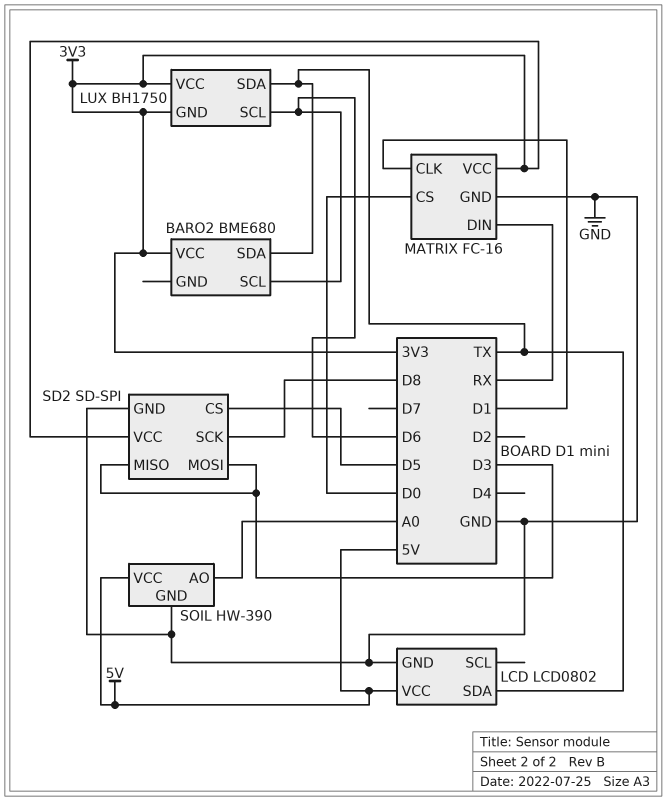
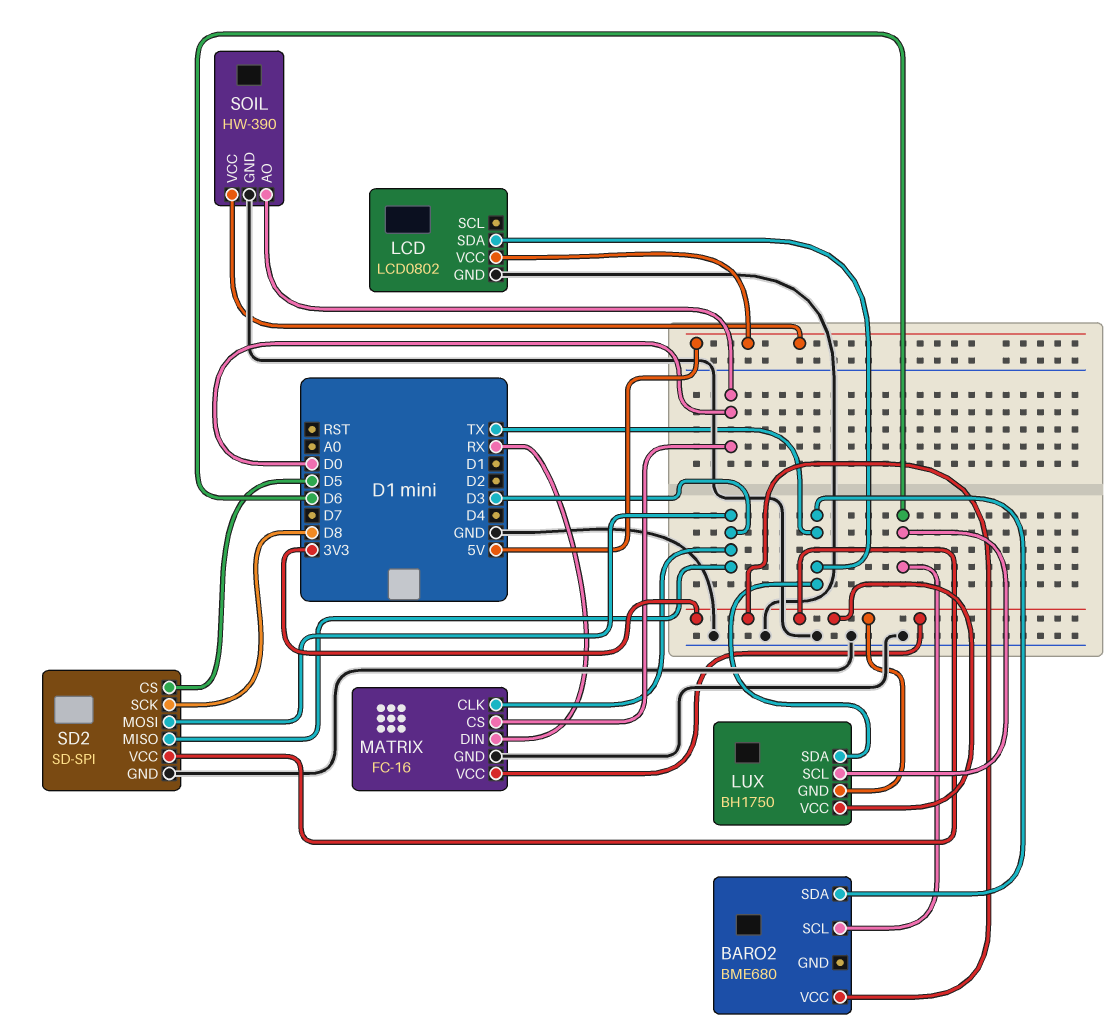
MATRIX pin CLK: D1 -> D3
SOIL pin AO: A0 -> D0

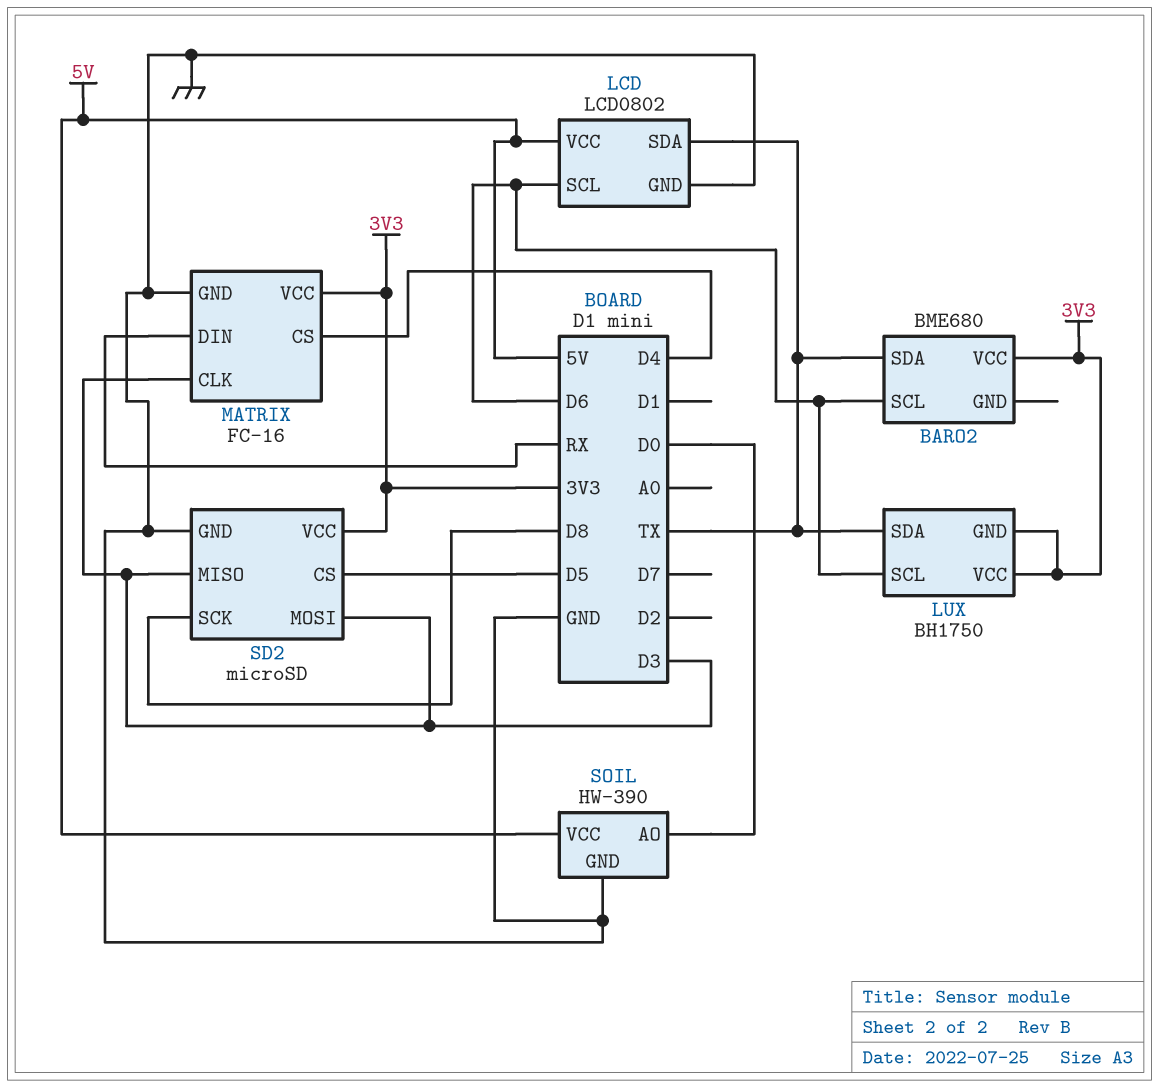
LCD pin SCL: none -> D6
MATRIX pin CS: D0 -> D4
SD2: SD-SPI -> microSD

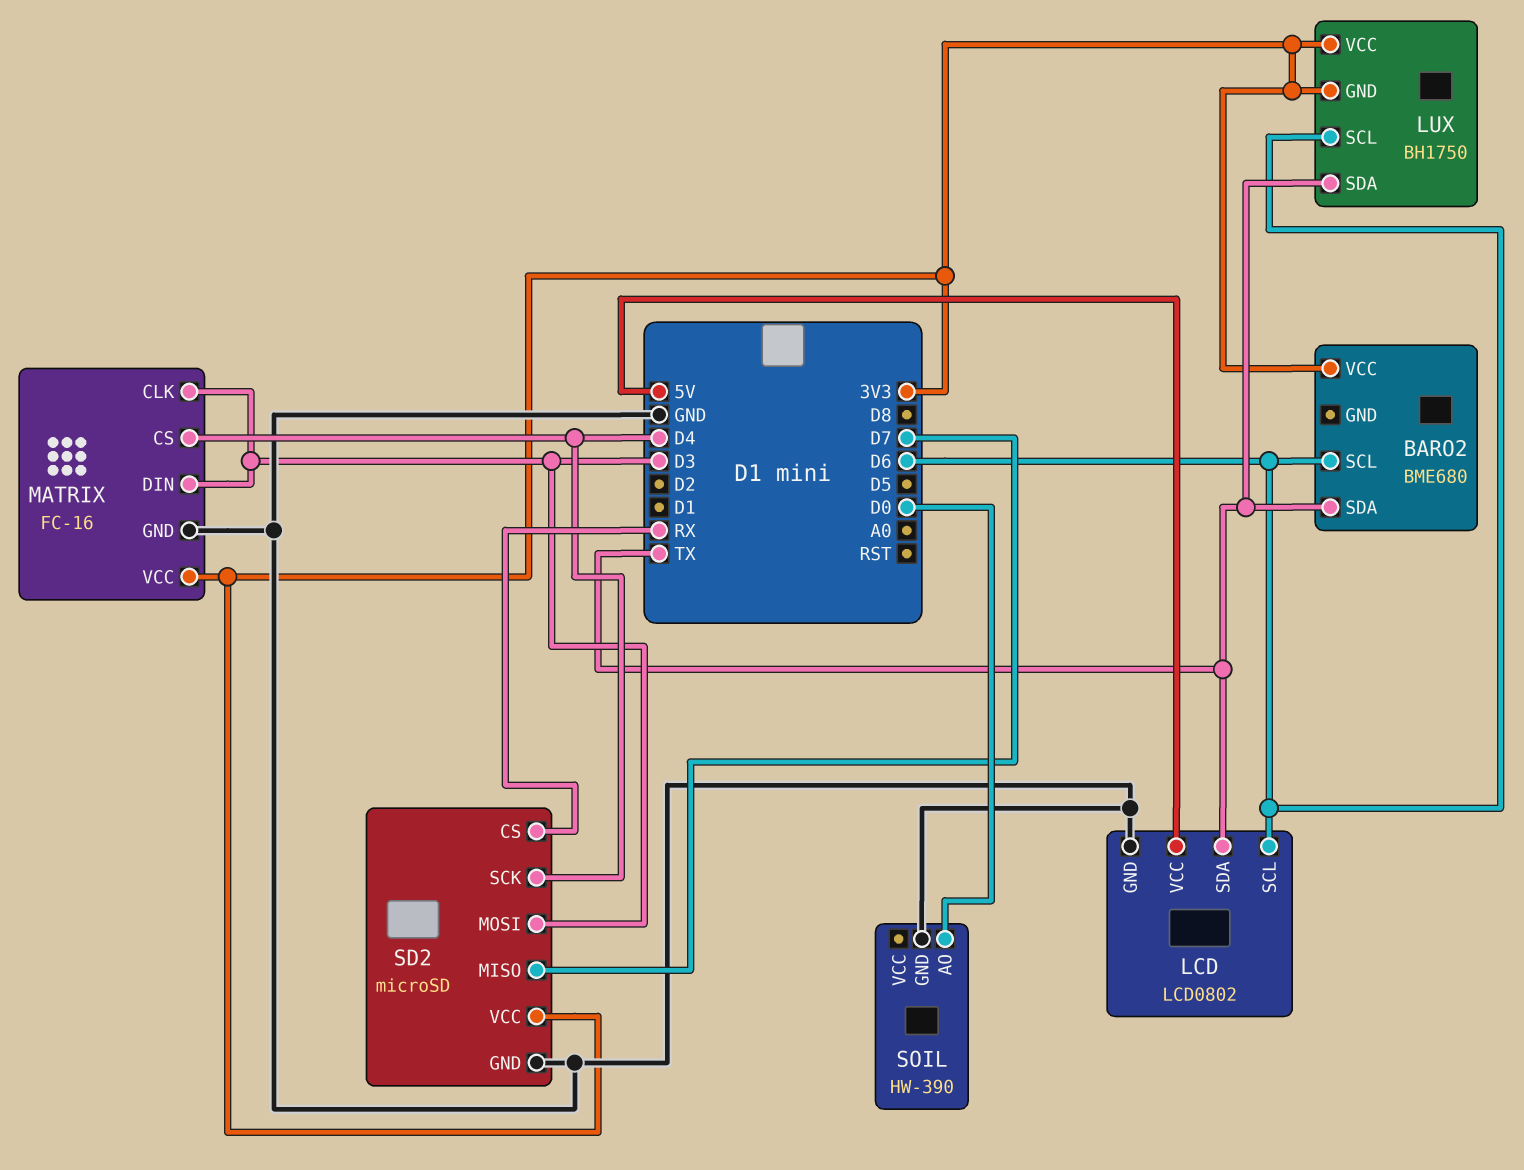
MATRIX pin DIN: RX -> D3
SD2 pin CS: D5 -> RX
SD2 pin MISO: D3 -> D7
SD2 pin SCK: D8 -> D4
SOIL pin VCC: 5V -> none

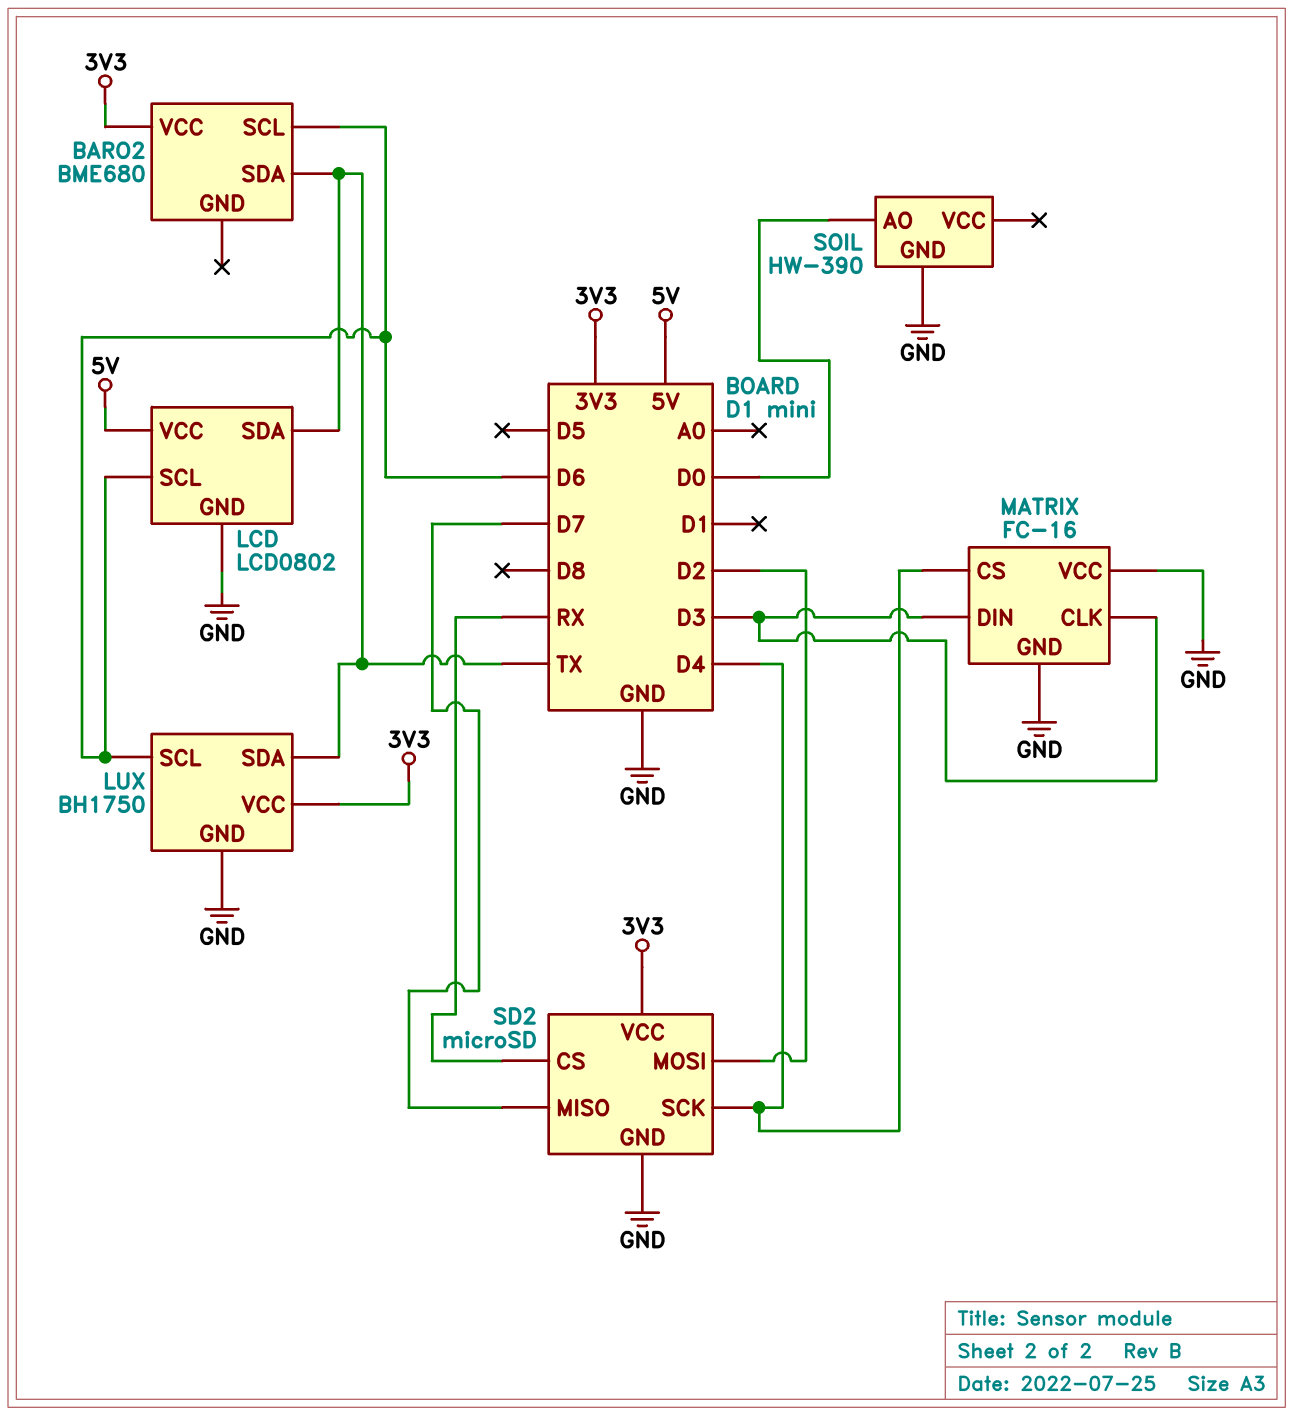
LUX pin GND: 3V3 -> GND
MATRIX pin VCC: 3V3 -> GND
SD2 pin MOSI: D3 -> D2

